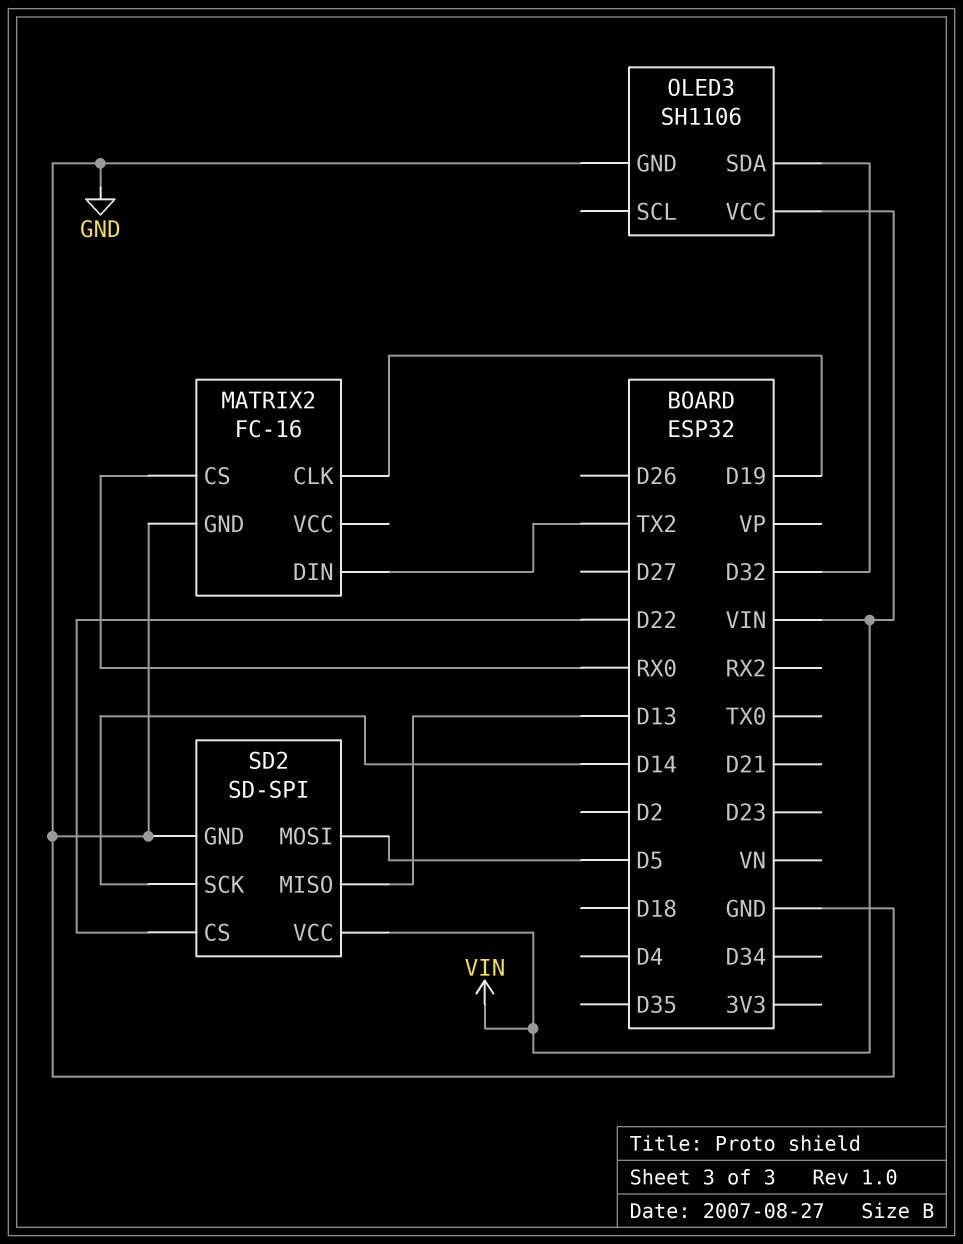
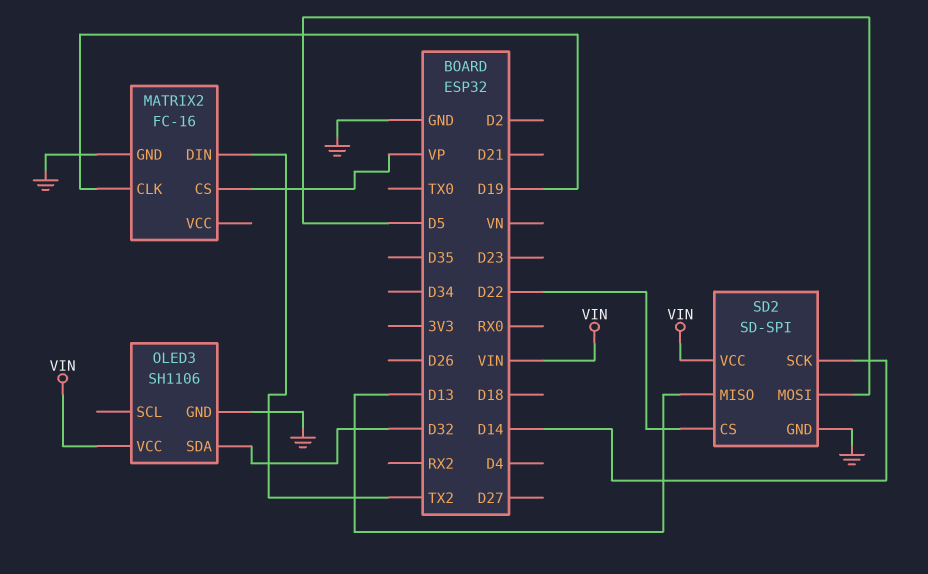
MATRIX2 pin CS: RX0 -> VP

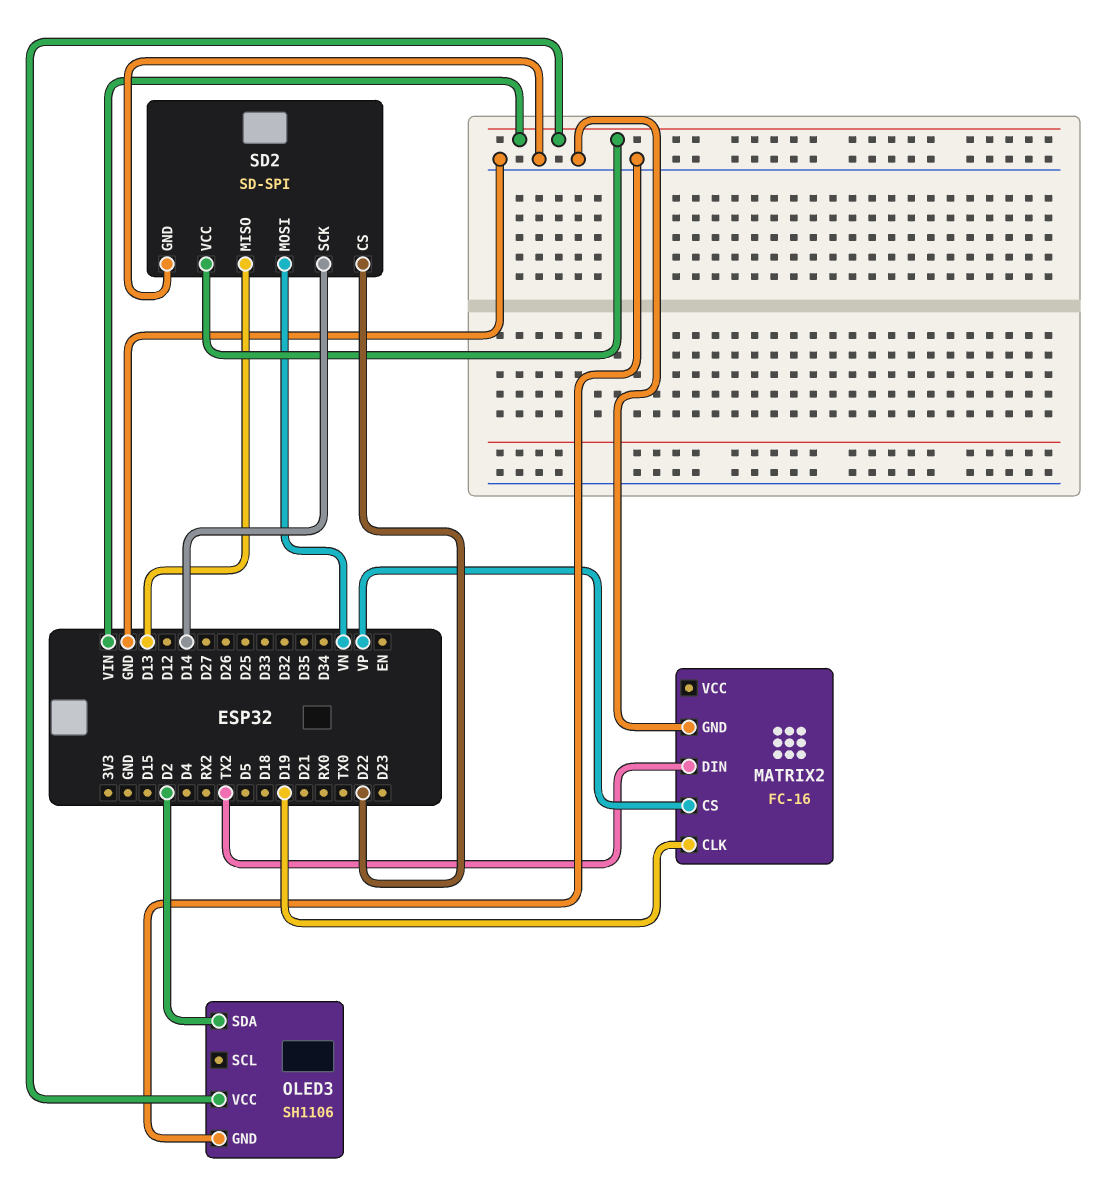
OLED3 pin SDA: D32 -> D2
SD2 pin MOSI: D5 -> VN

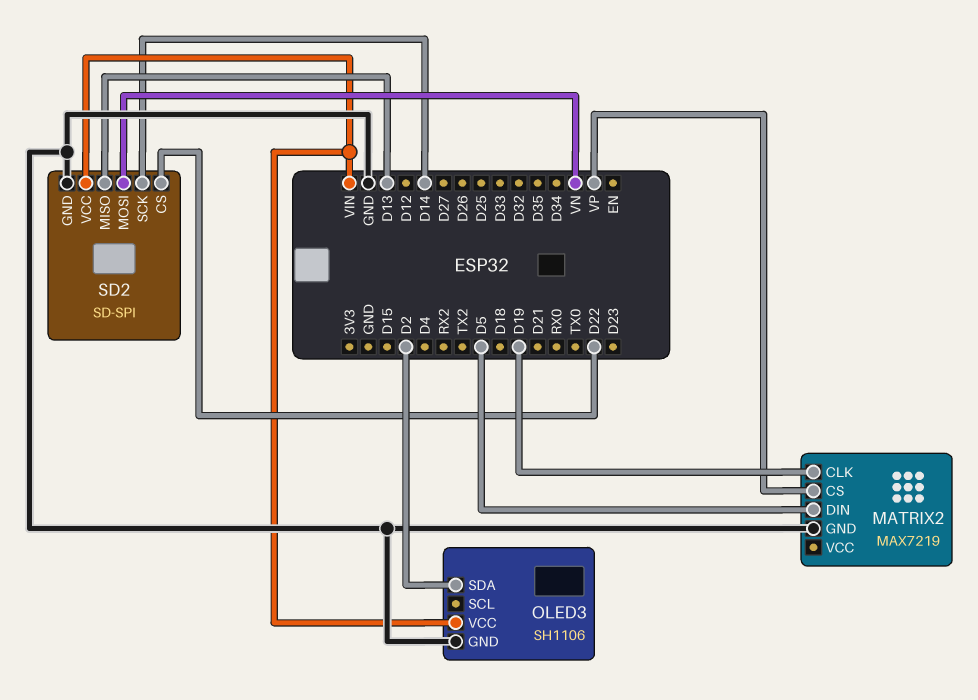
MATRIX2: FC-16 -> MAX7219
MATRIX2 pin DIN: TX2 -> D5

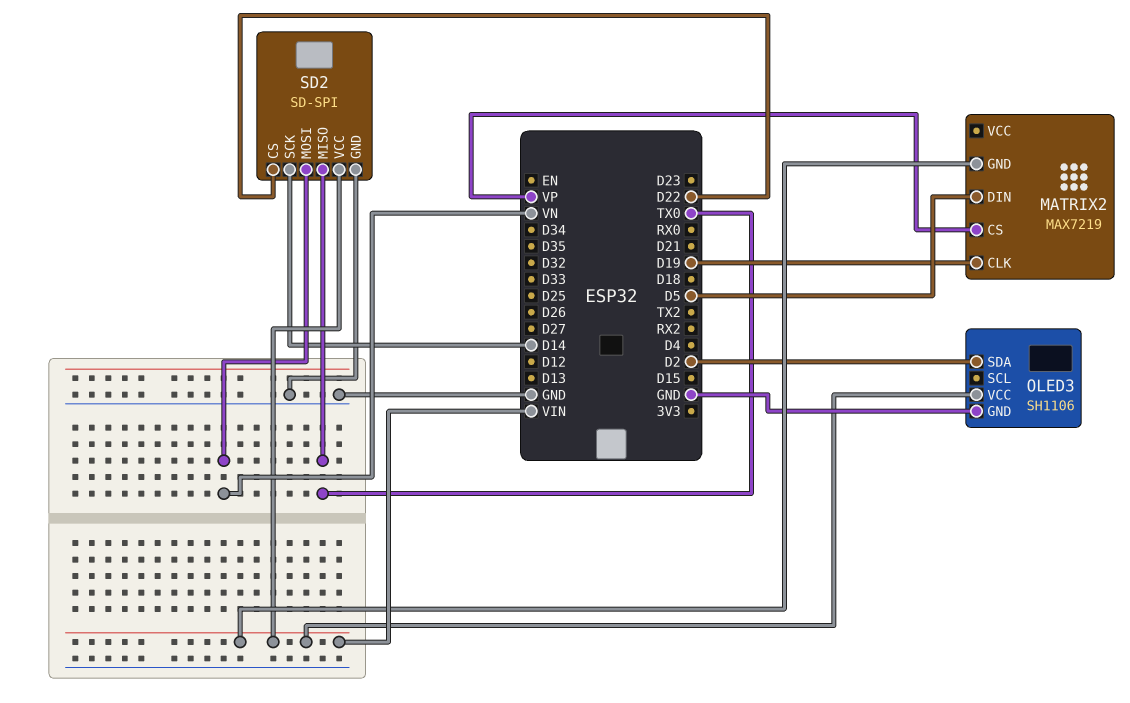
MATRIX2 pin GND: GND -> VIN
SD2 pin MISO: D13 -> TX0

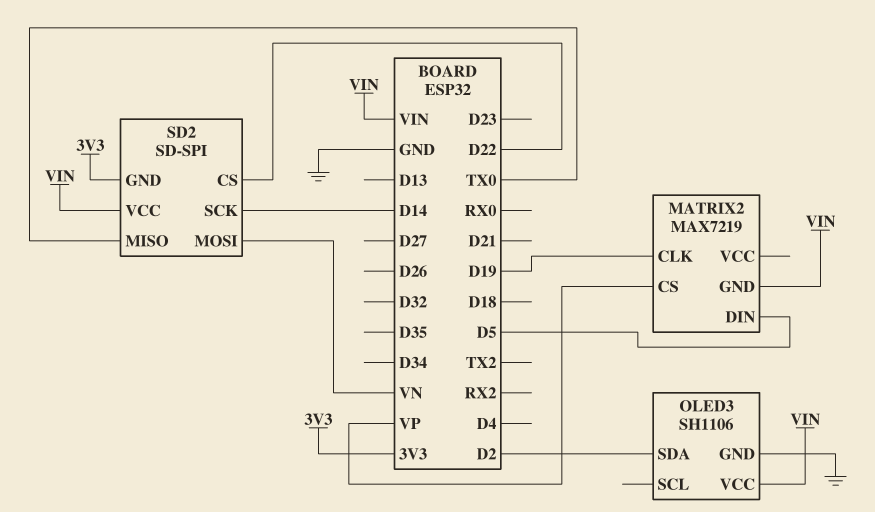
SD2 pin GND: GND -> 3V3

